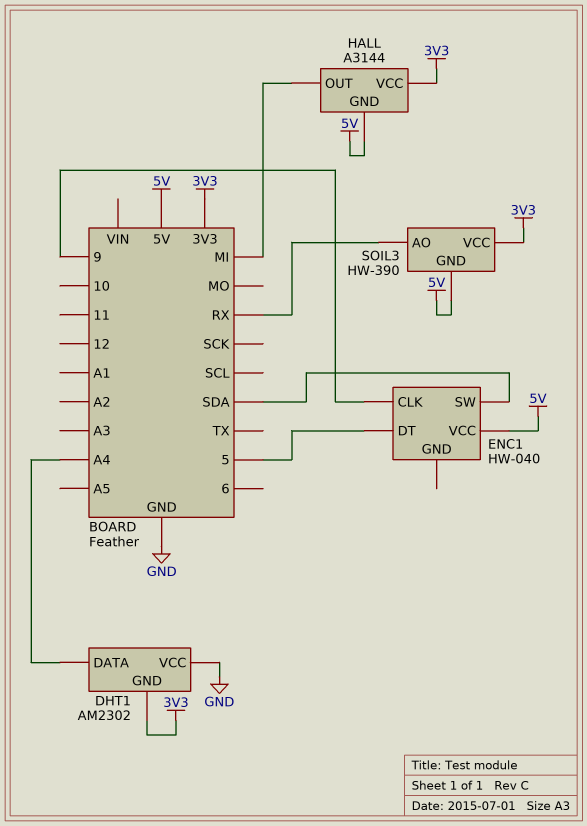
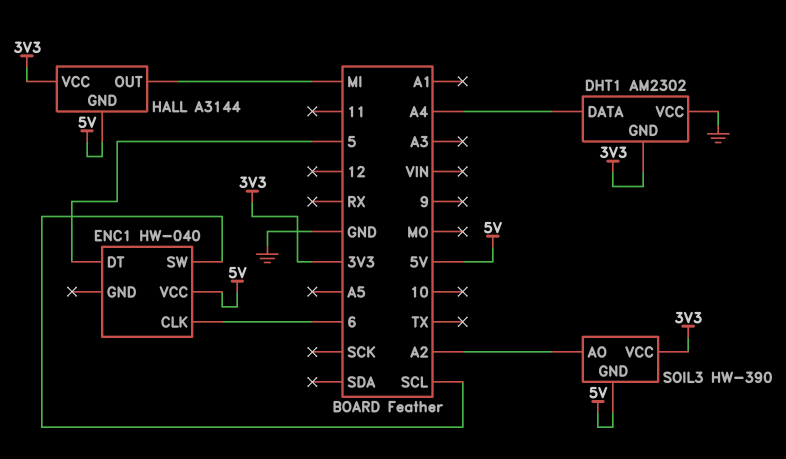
ENC1 pin CLK: 9 -> 6
ENC1 pin SW: SDA -> SCL
SOIL3 pin AO: RX -> A2

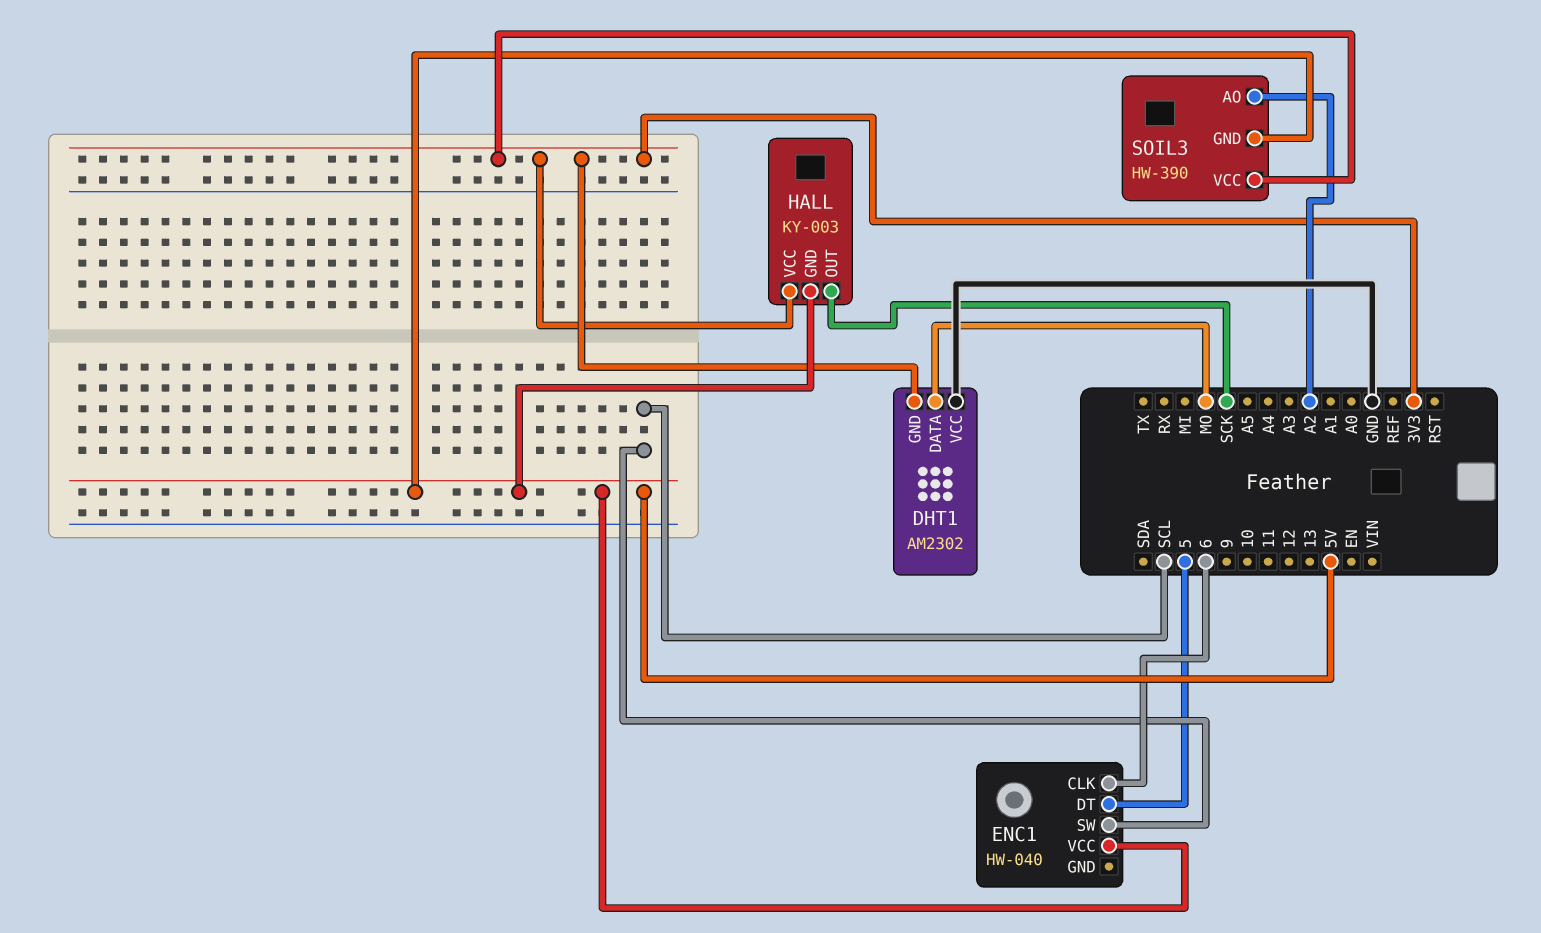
DHT1 pin DATA: A4 -> MO
HALL: A3144 -> KY-003
HALL pin OUT: MI -> SCK

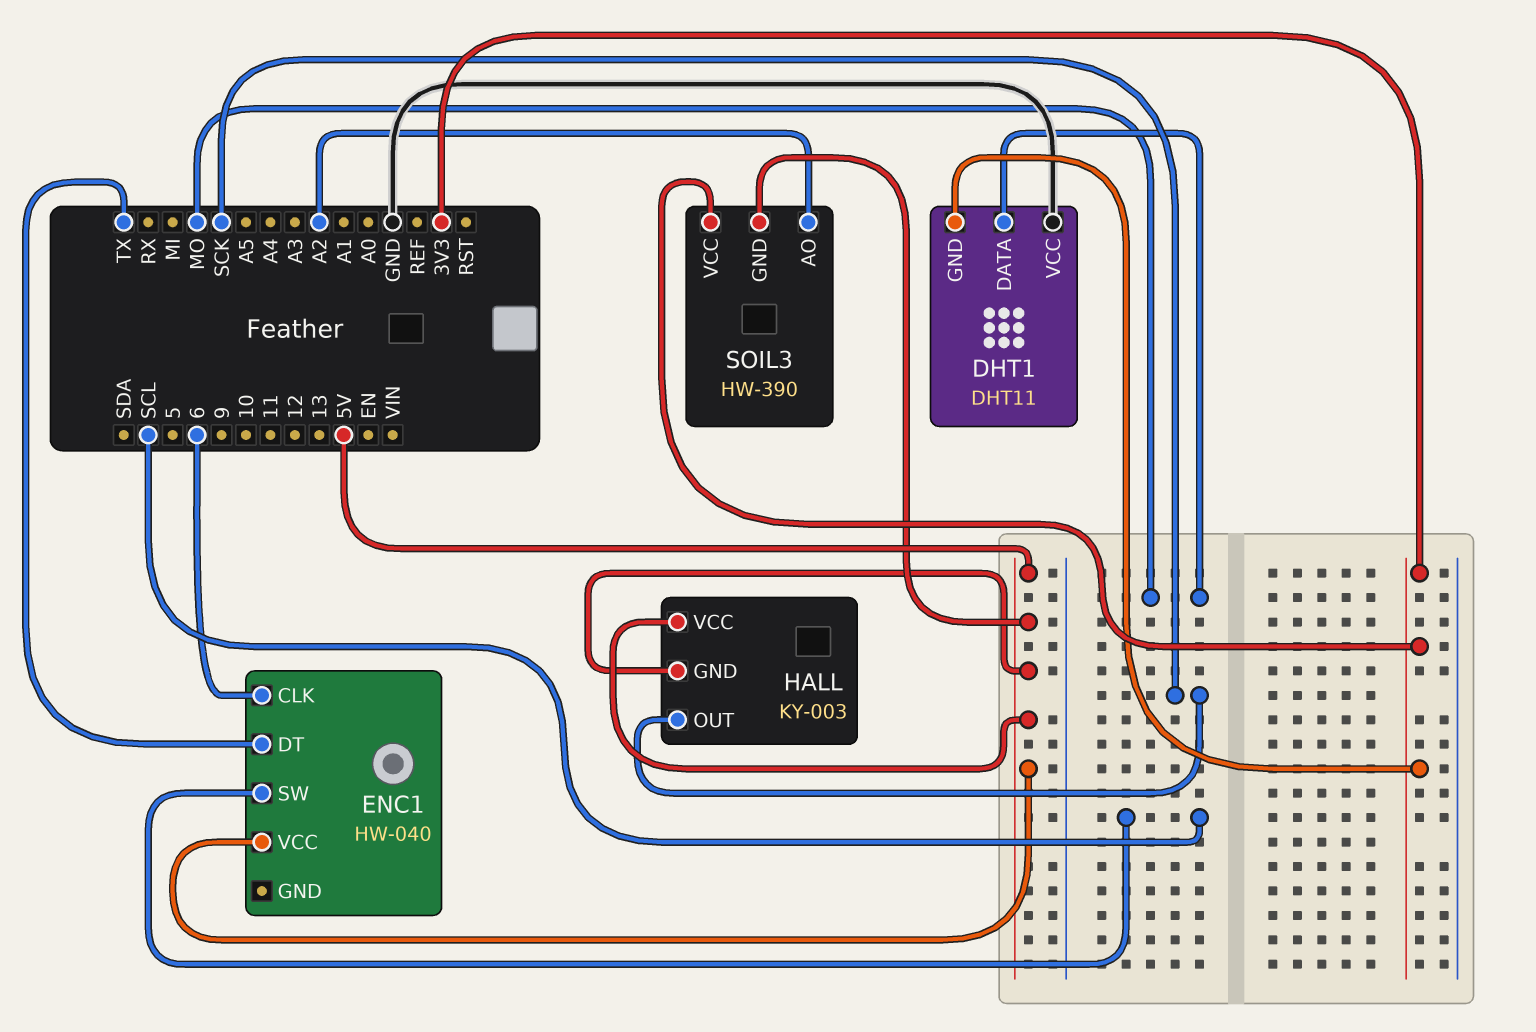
DHT1: AM2302 -> DHT11
ENC1 pin DT: 5 -> TX
HALL pin VCC: 3V3 -> 5V

